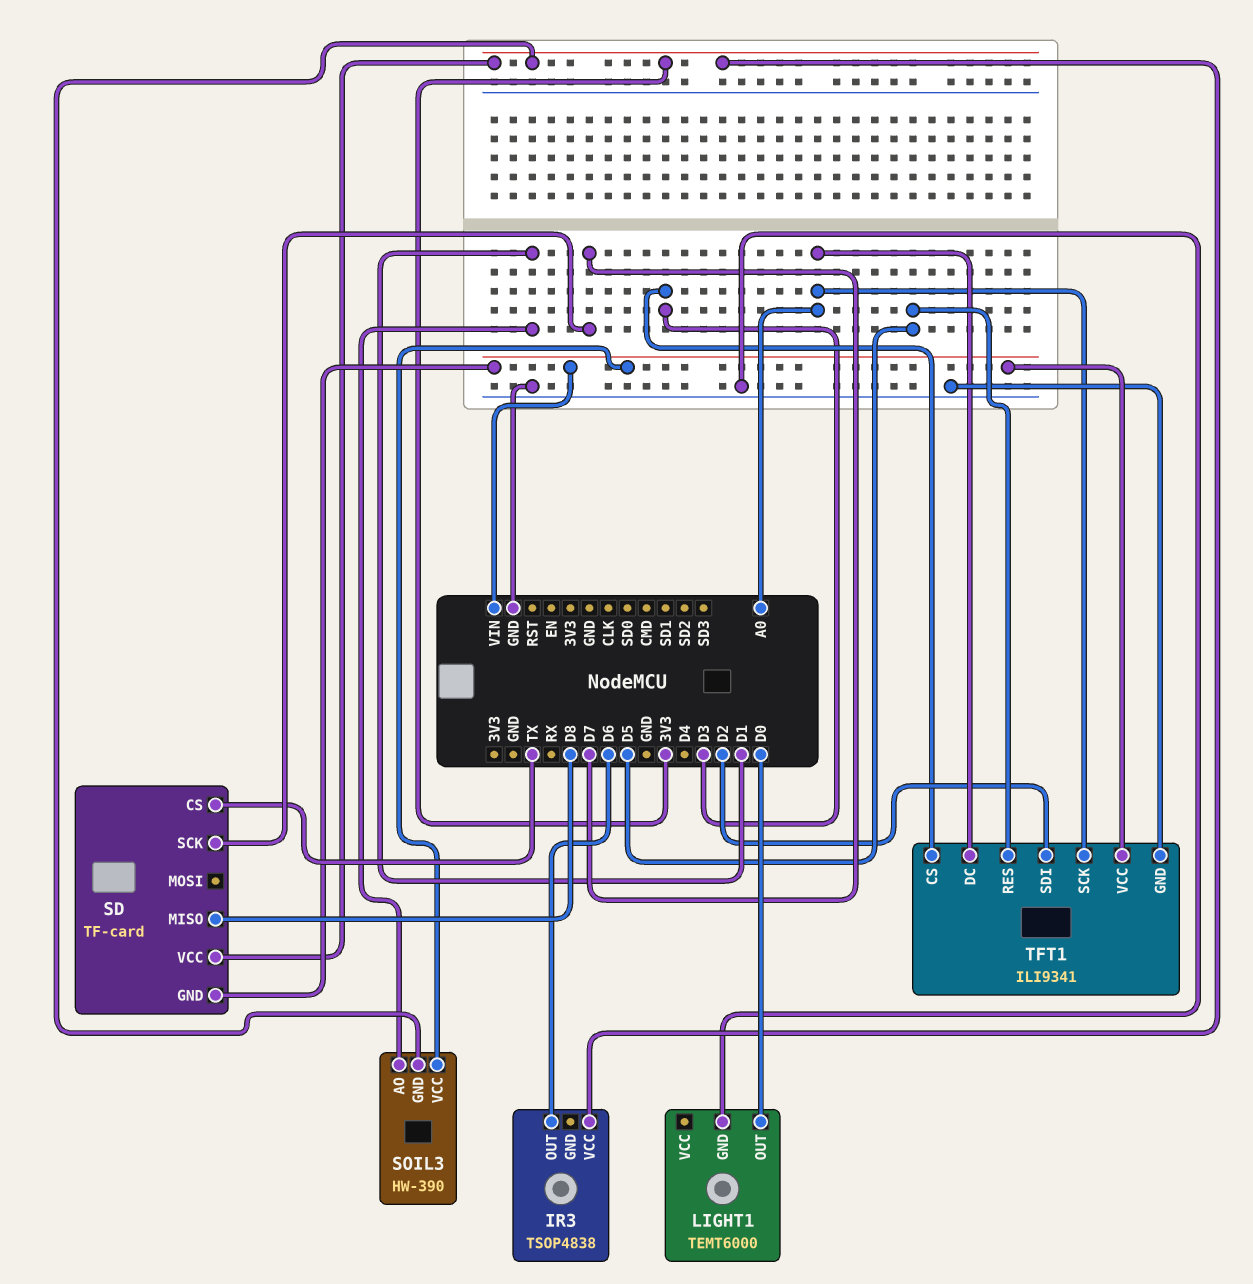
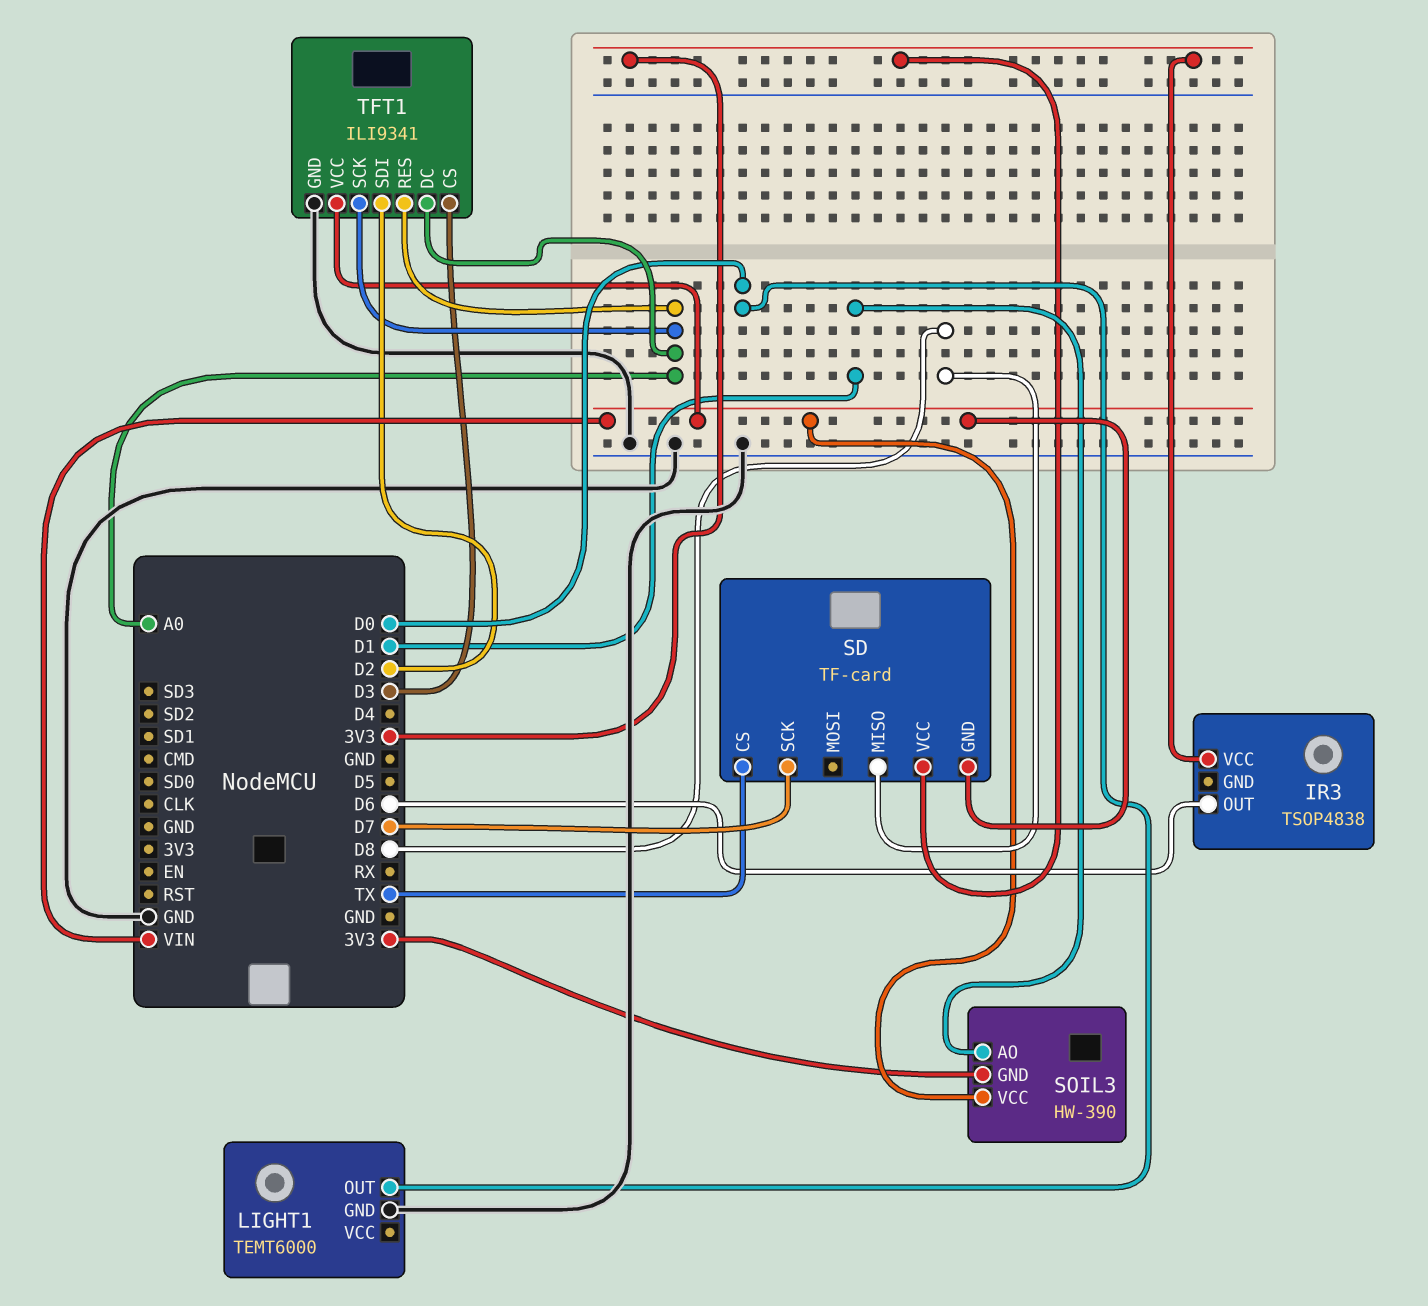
TFT1 pin RES: D5 -> A0

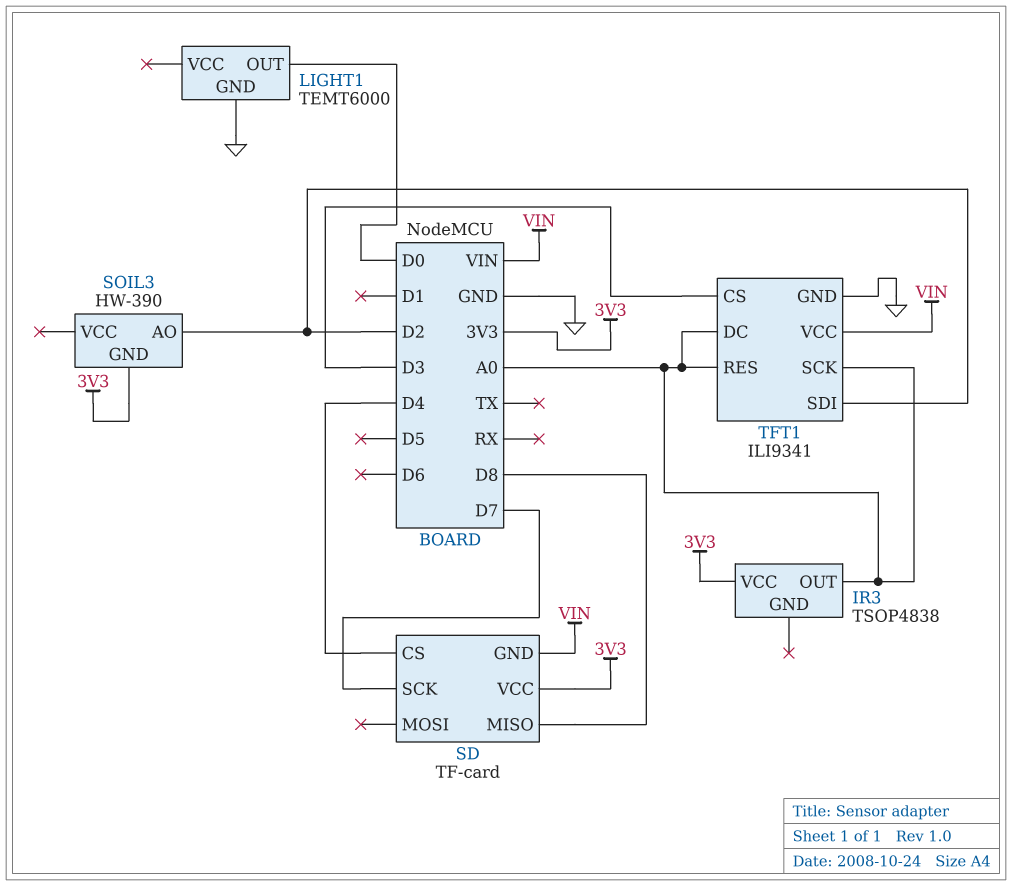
IR3 pin OUT: D6 -> A0
SD pin CS: TX -> D4
SOIL3 pin AO: D1 -> D2
SOIL3 pin VCC: VIN -> none

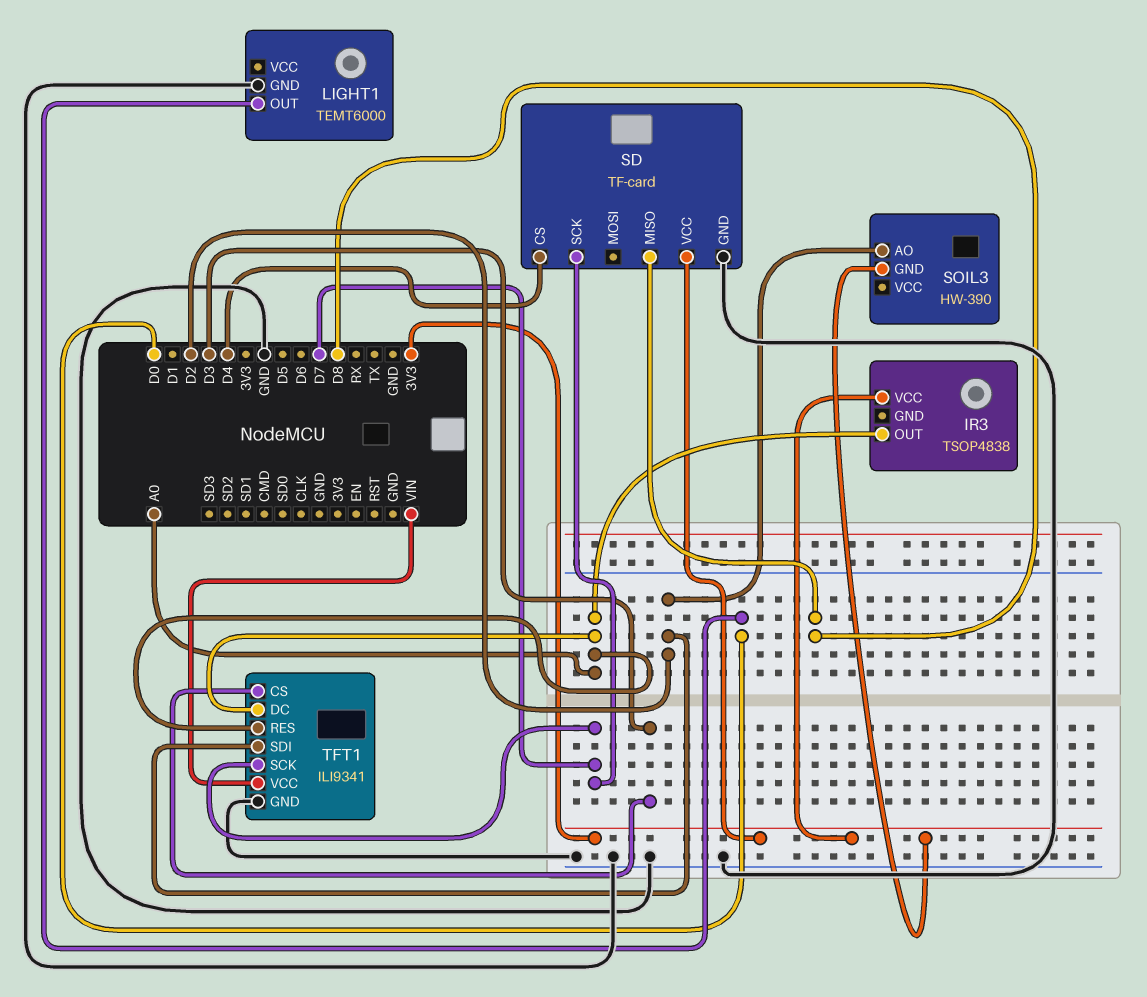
SD pin GND: VIN -> GND
TFT1 pin SCK: A0 -> D7

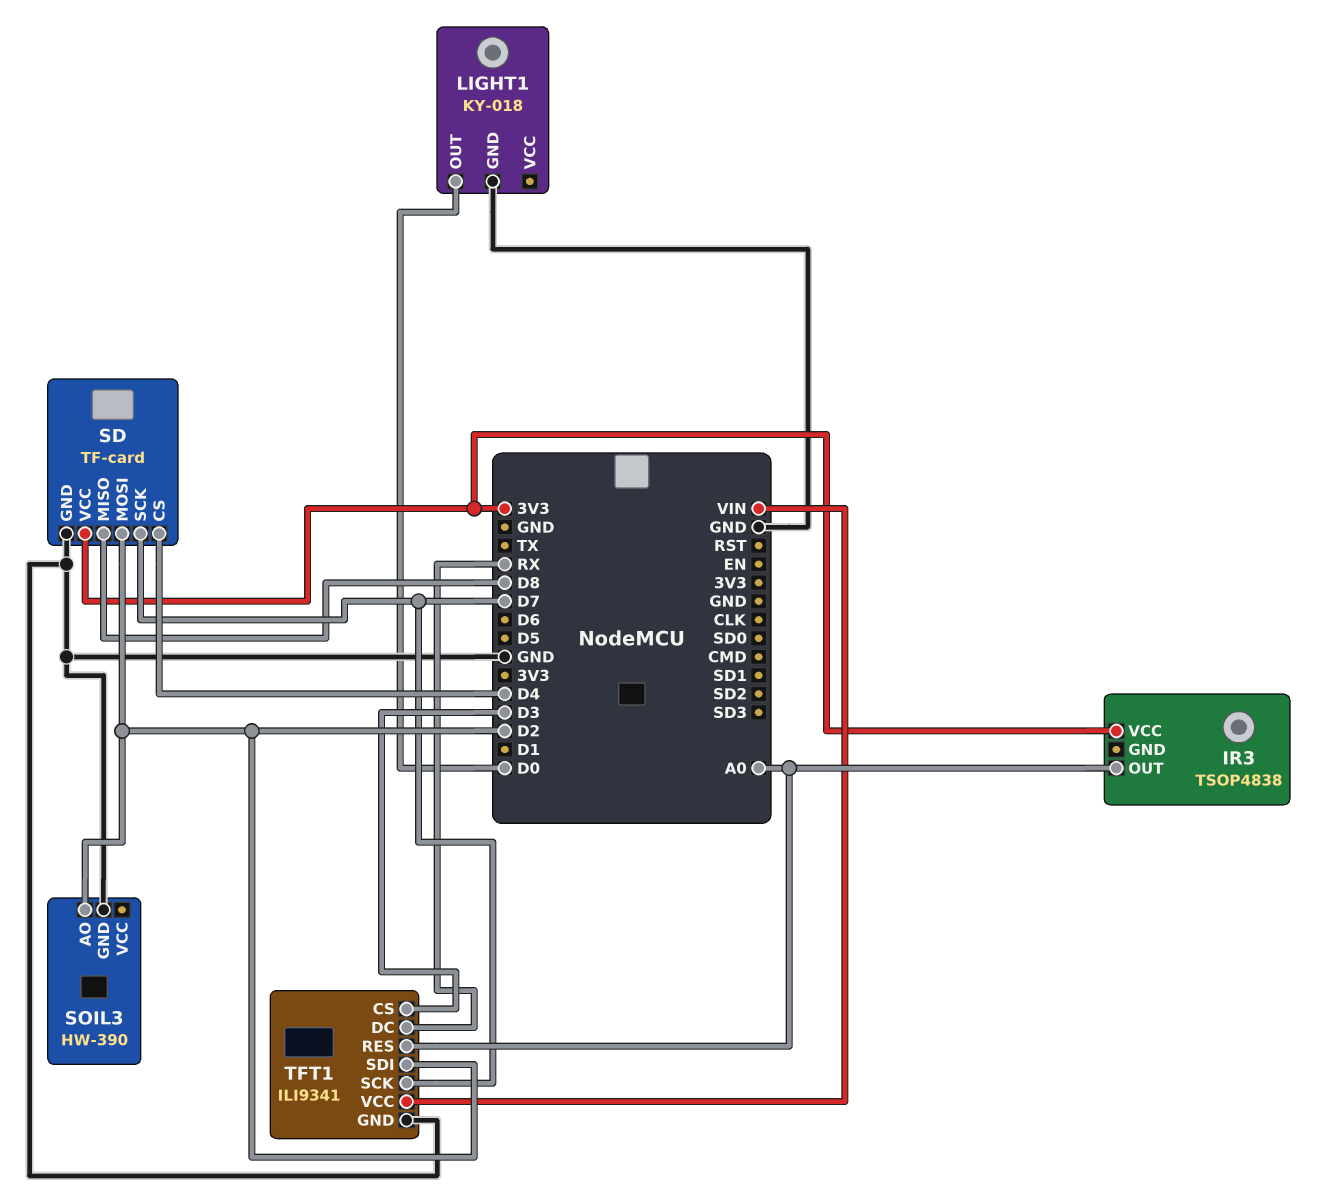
LIGHT1: TEMT6000 -> KY-018
SD pin MOSI: none -> D2
SOIL3 pin GND: 3V3 -> GND
TFT1 pin DC: A0 -> RX

